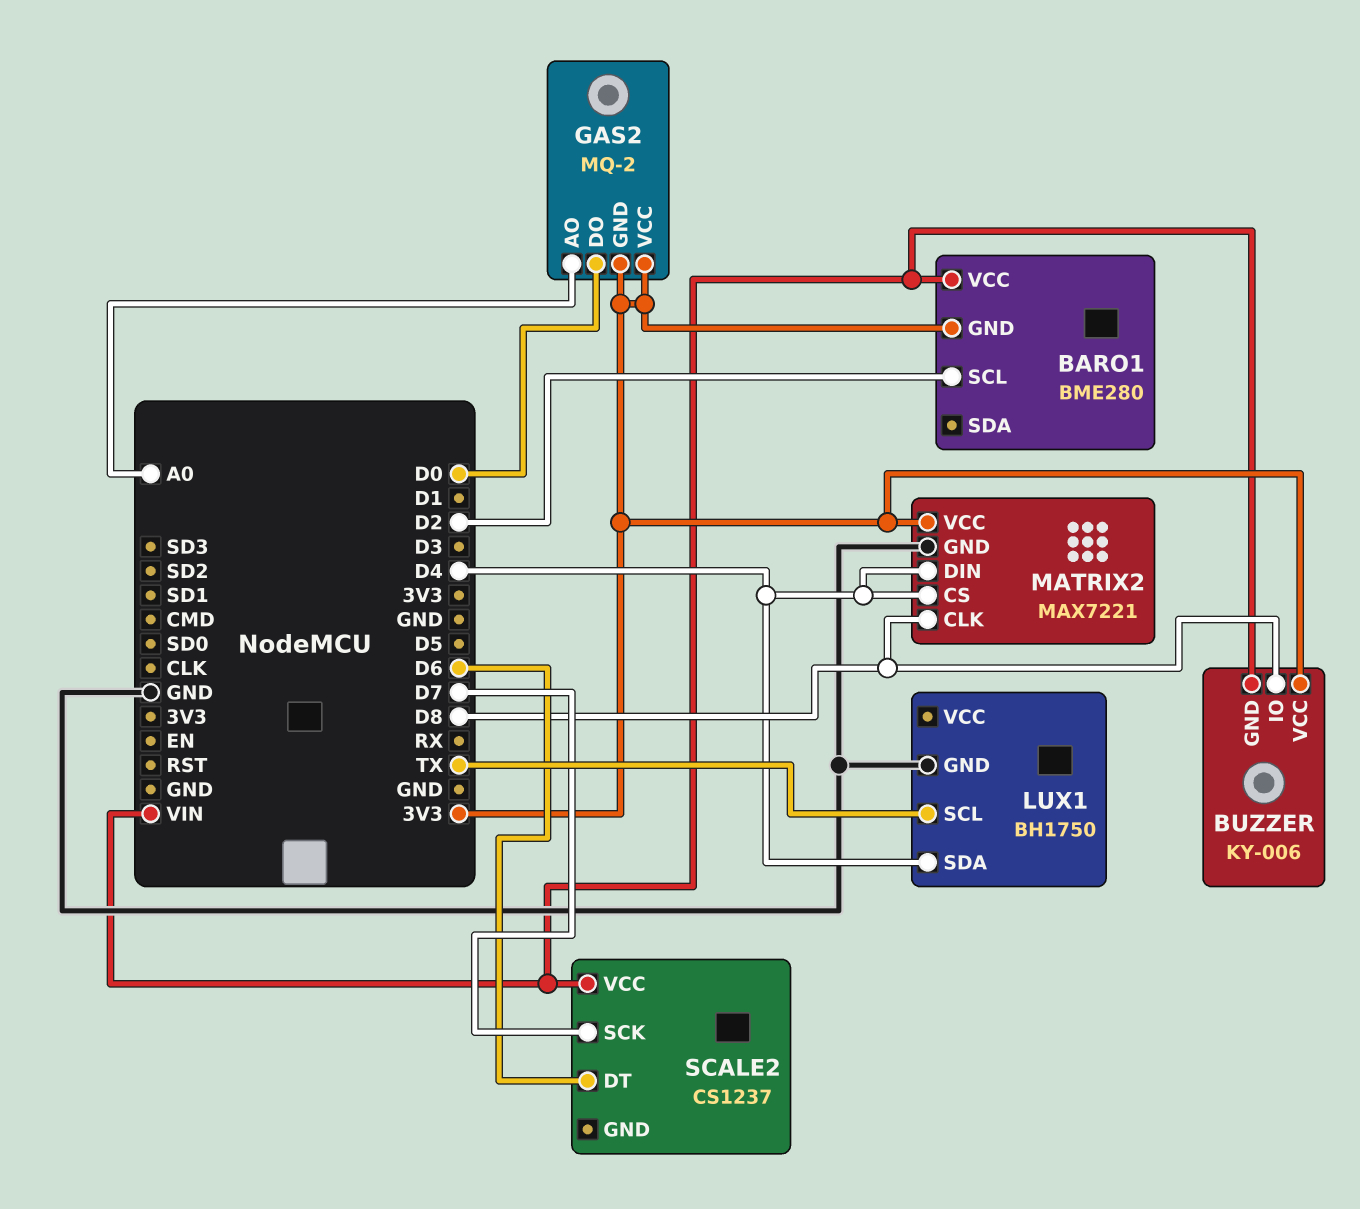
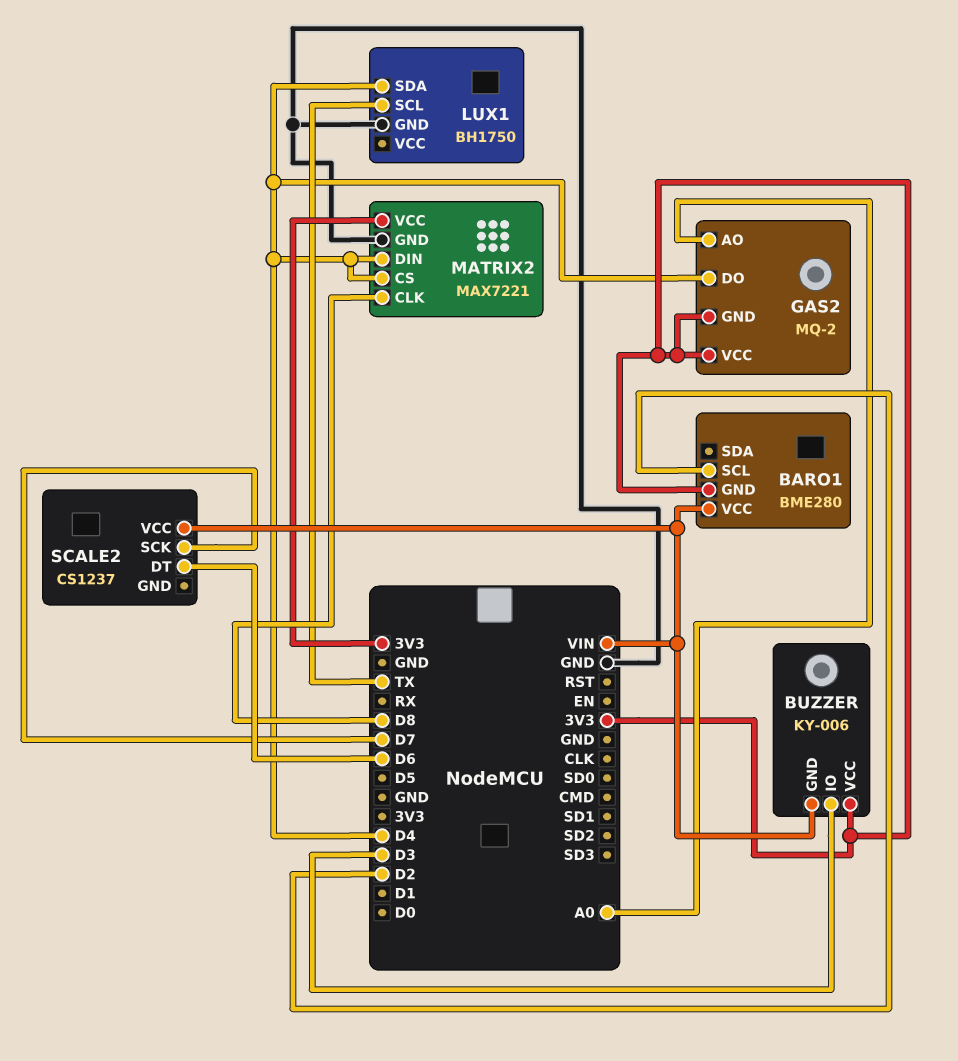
BUZZER pin IO: D8 -> D3
GAS2 pin DO: D0 -> D4

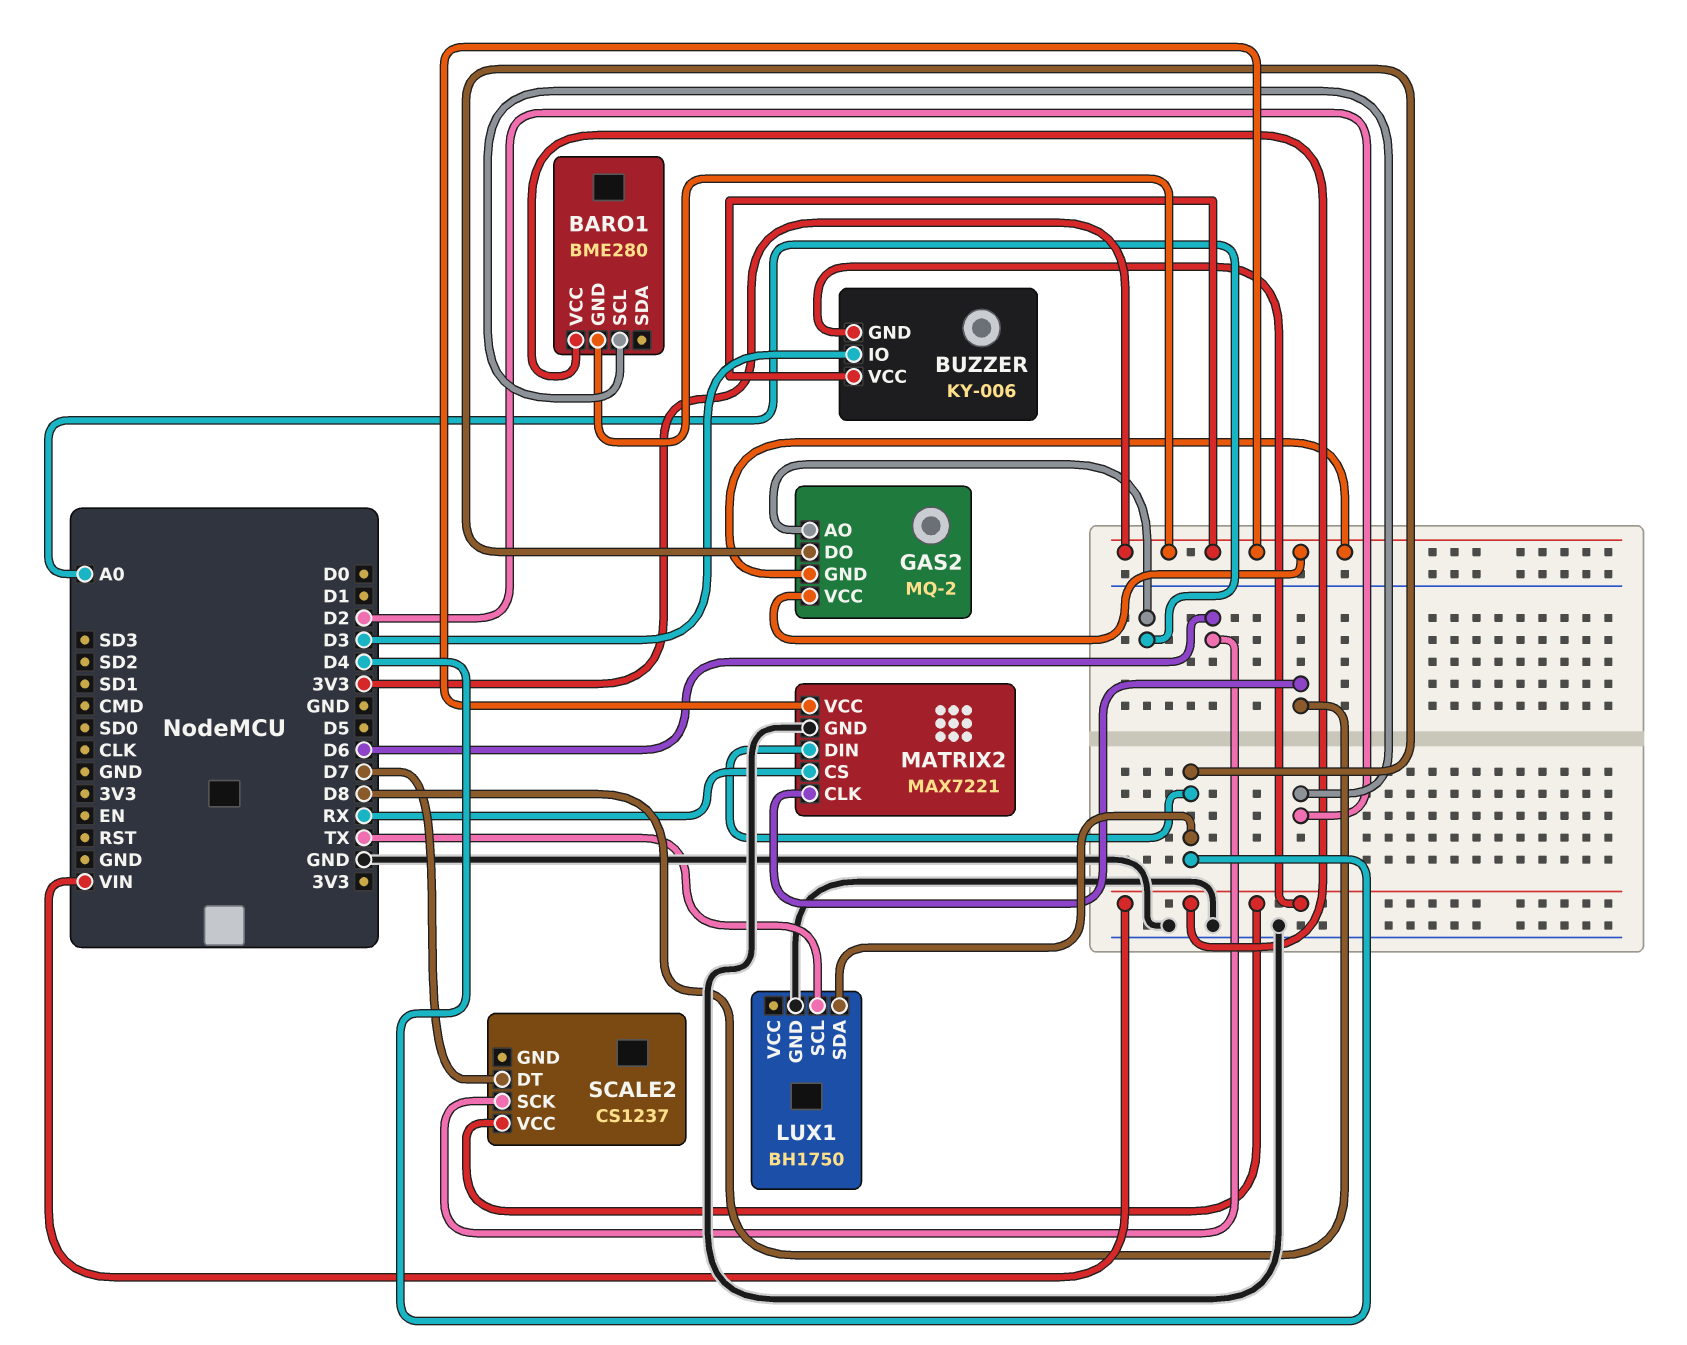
MATRIX2 pin CS: D4 -> RX
SCALE2 pin DT: D6 -> D7
SCALE2 pin SCK: D7 -> D6

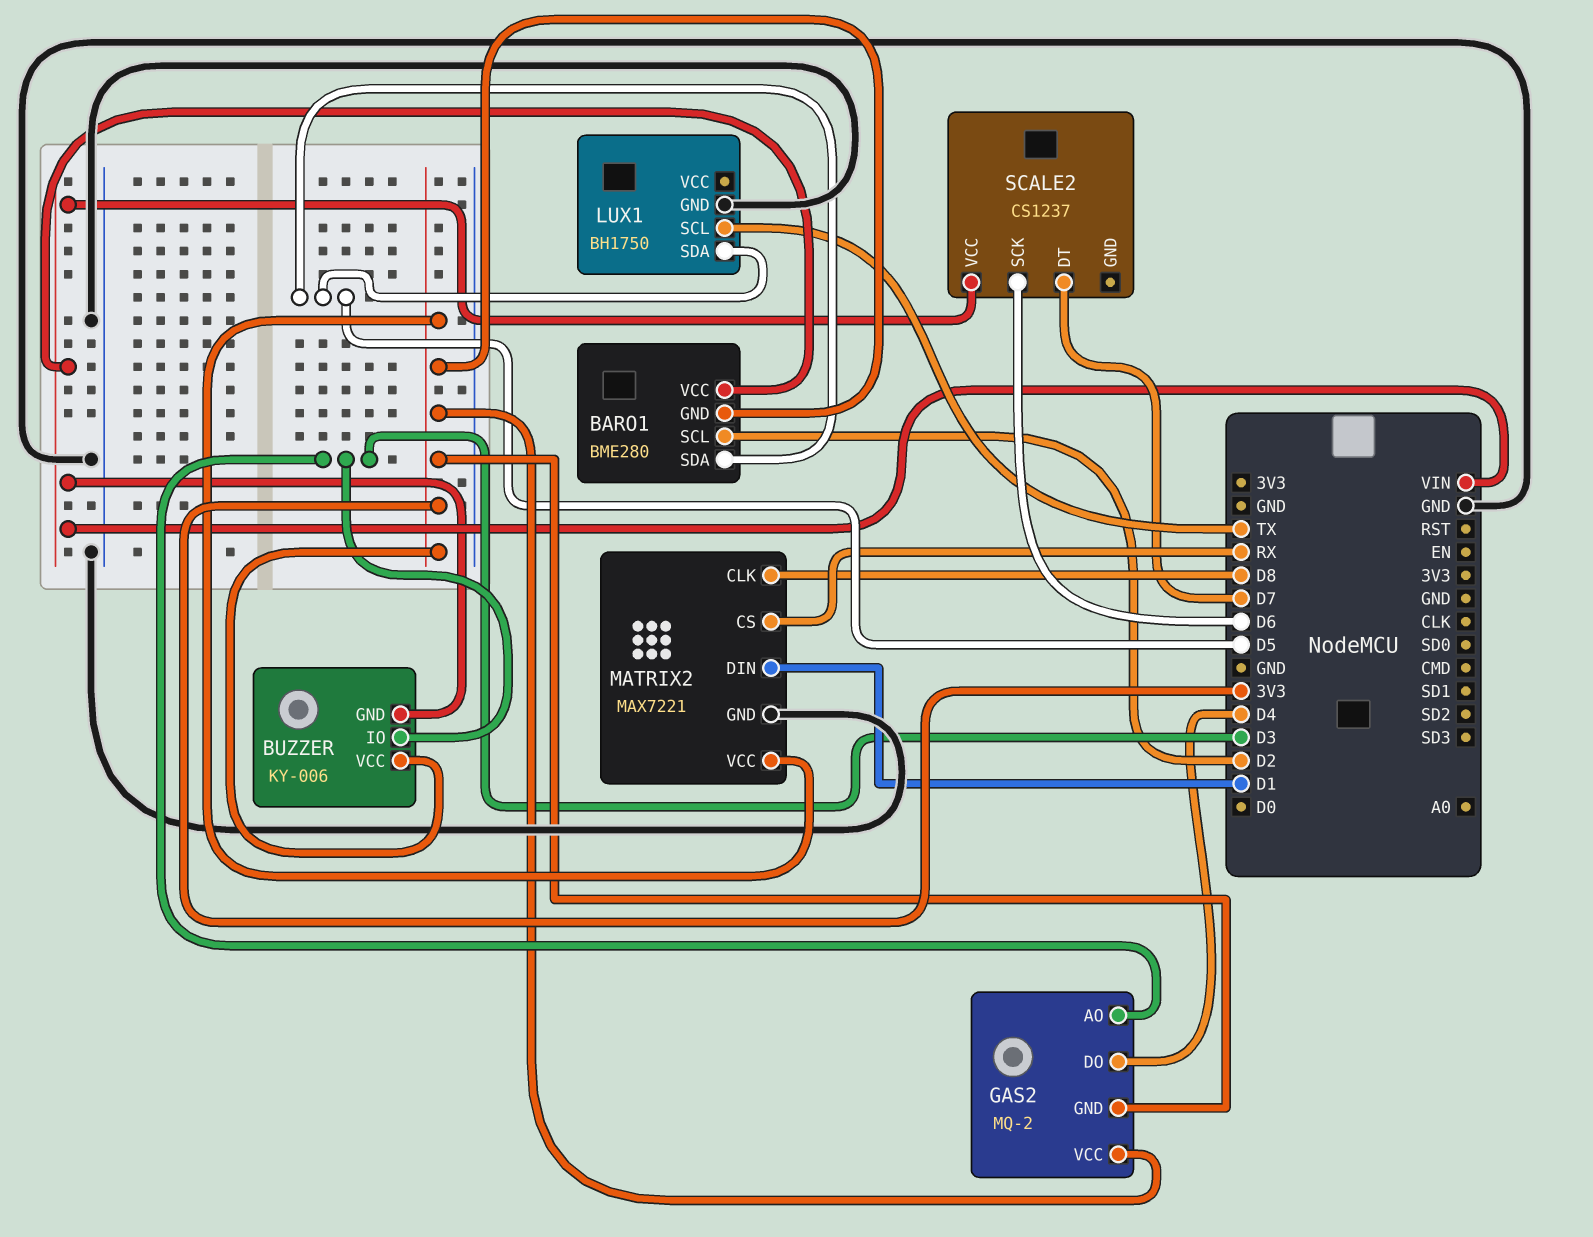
BARO1 pin SDA: none -> D5
GAS2 pin AO: A0 -> D3
LUX1 pin SDA: D4 -> D5
MATRIX2 pin DIN: D4 -> D1

